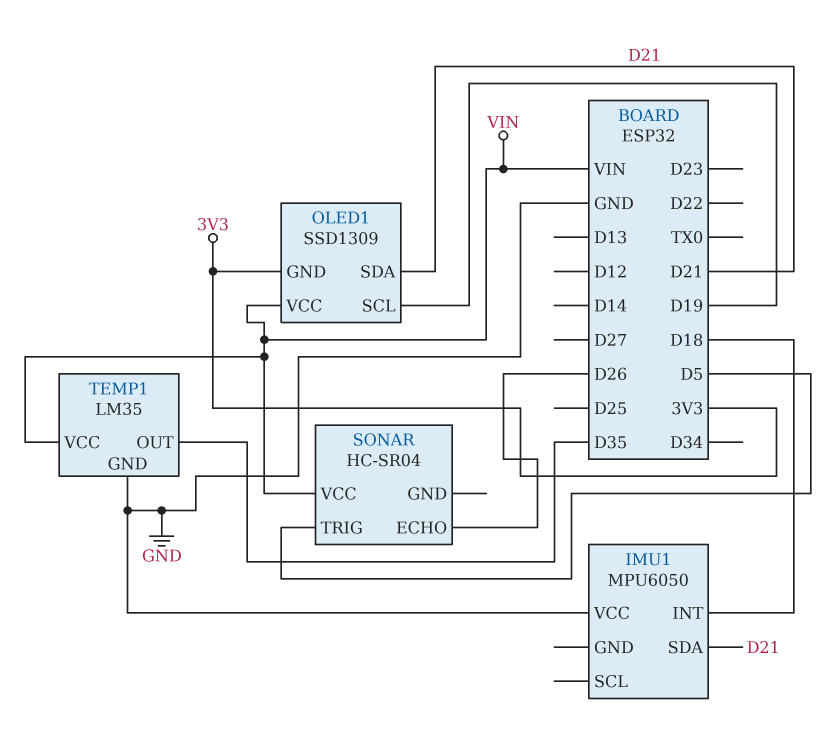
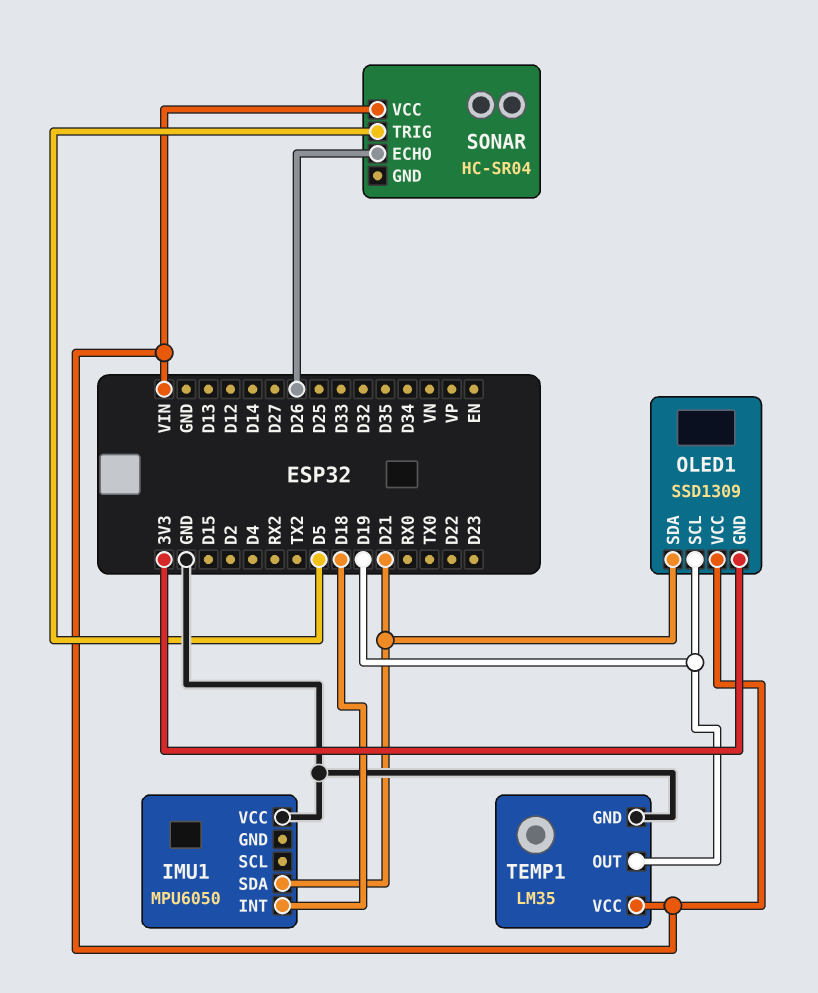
TEMP1 pin OUT: D35 -> D19

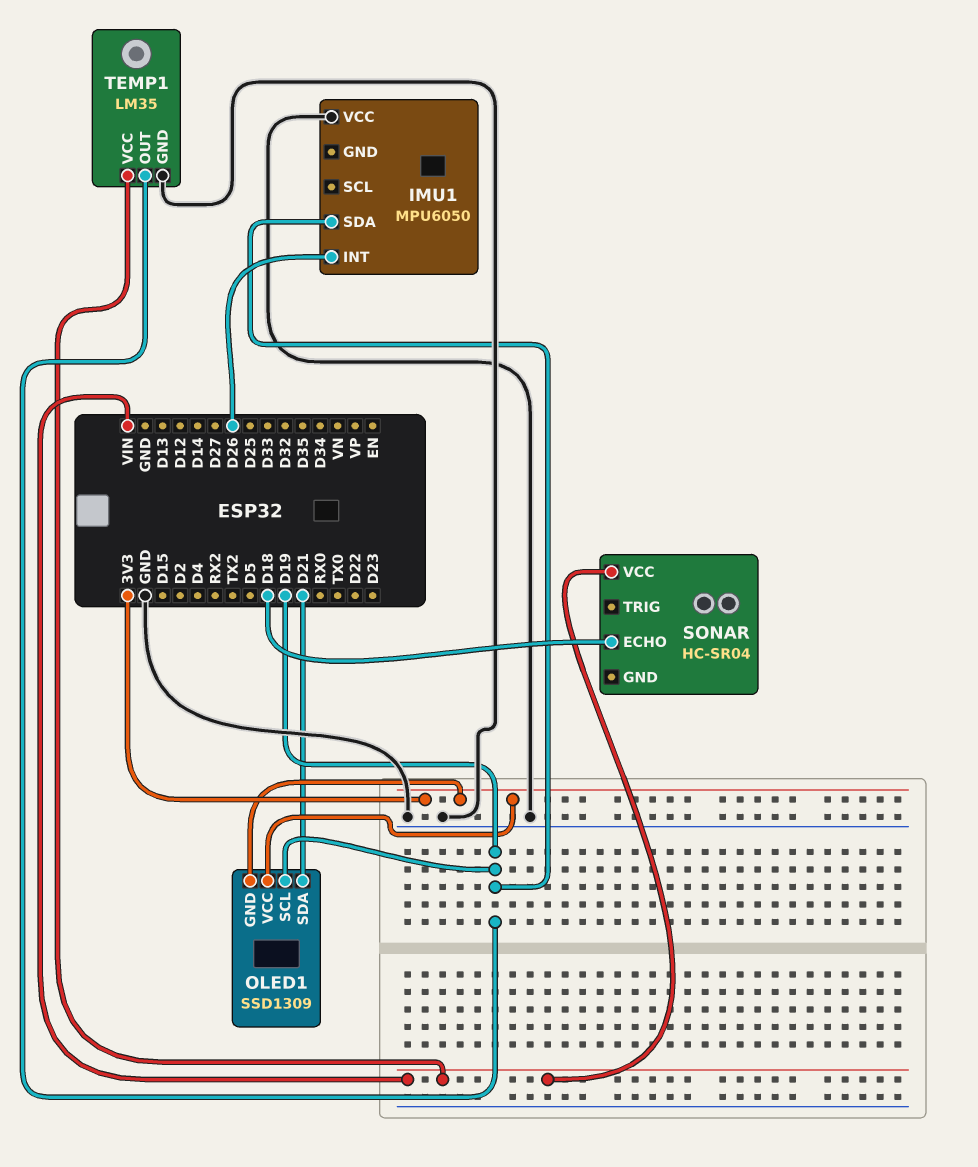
IMU1 pin INT: D18 -> D26
IMU1 pin SDA: D21 -> D19
OLED1 pin VCC: VIN -> 3V3
SONAR pin ECHO: D26 -> D18
SONAR pin TRIG: D5 -> none

